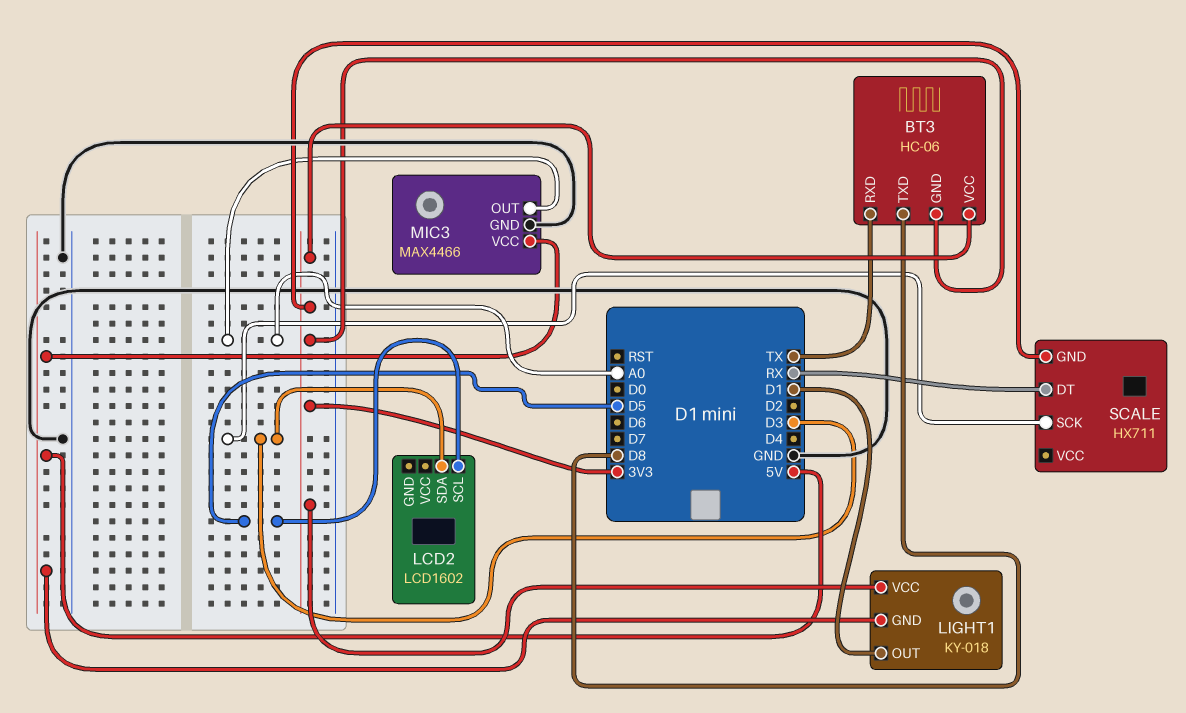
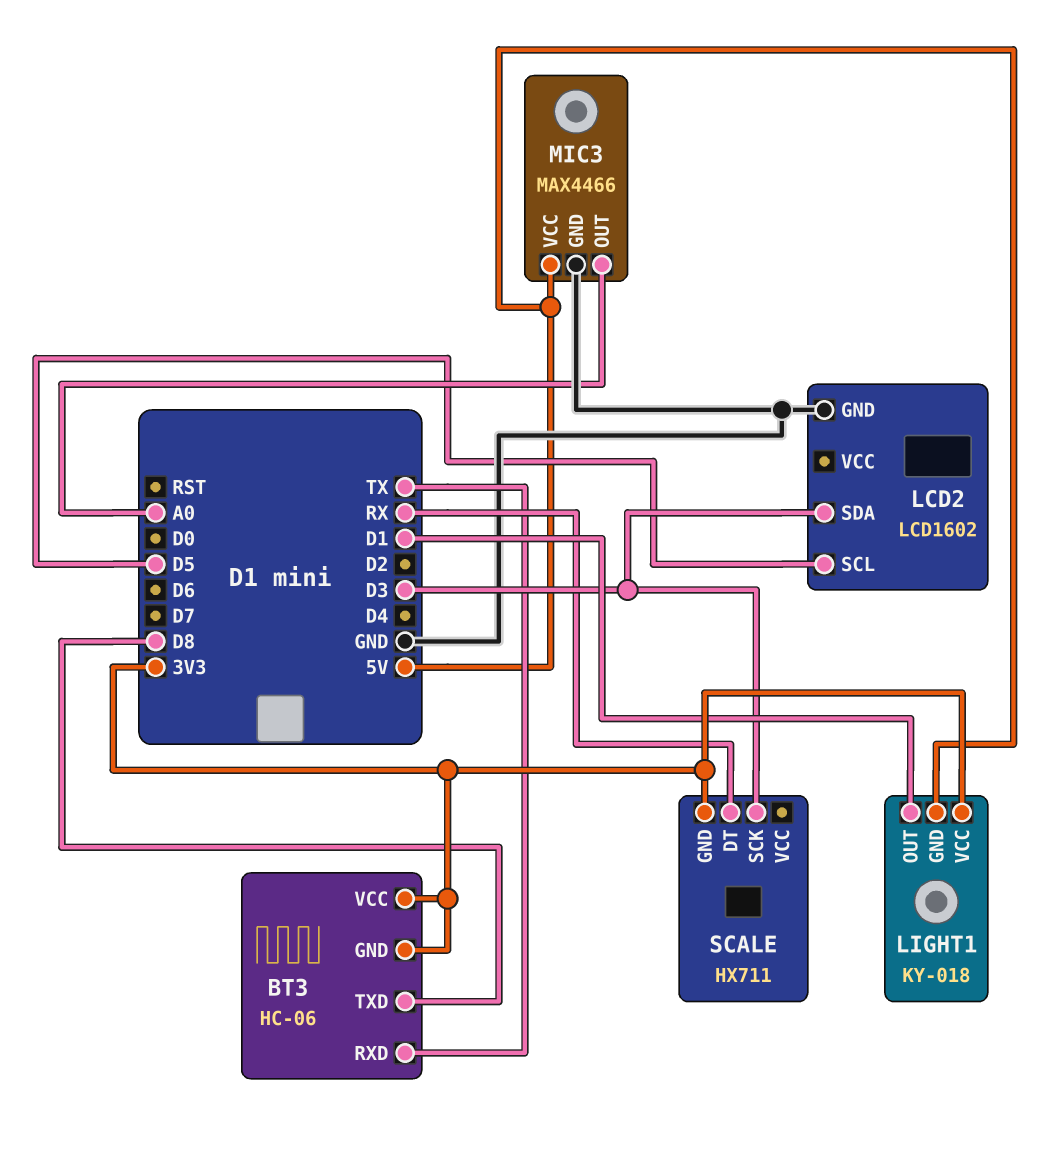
LCD2 pin GND: none -> GND

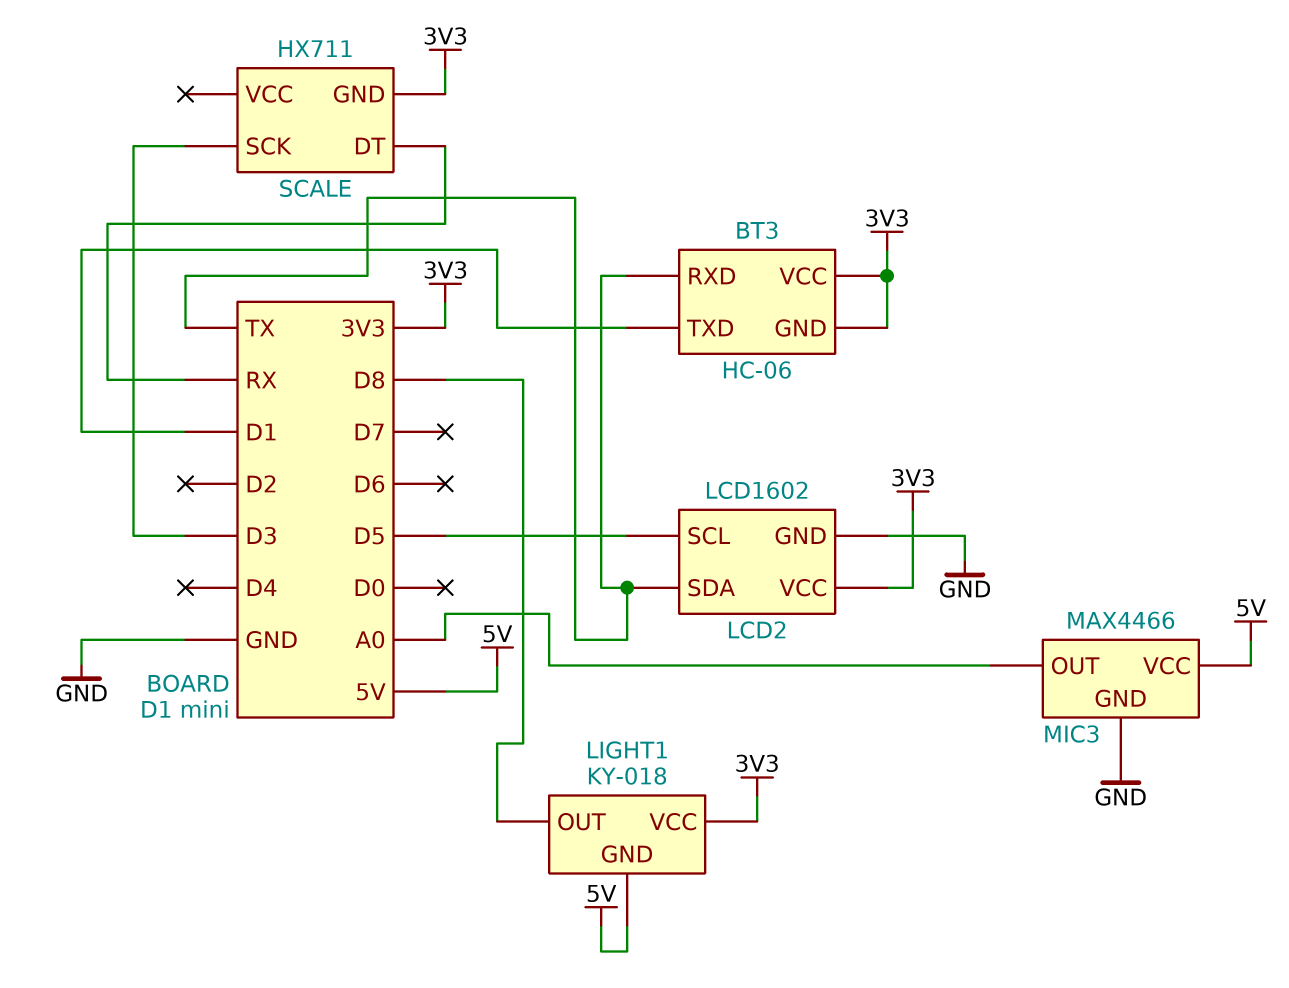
BT3 pin TXD: D8 -> D1
LCD2 pin SDA: D3 -> TX
LCD2 pin VCC: none -> 3V3
LIGHT1 pin OUT: D1 -> D8

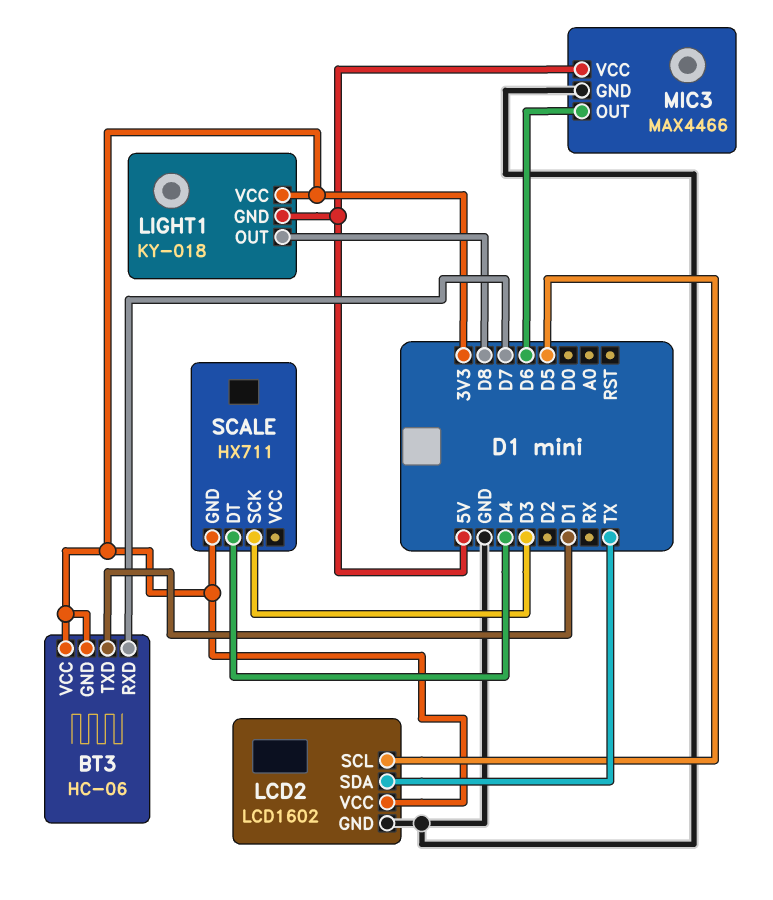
BT3 pin RXD: TX -> D7
MIC3 pin OUT: A0 -> D6
SCALE pin DT: RX -> D4

